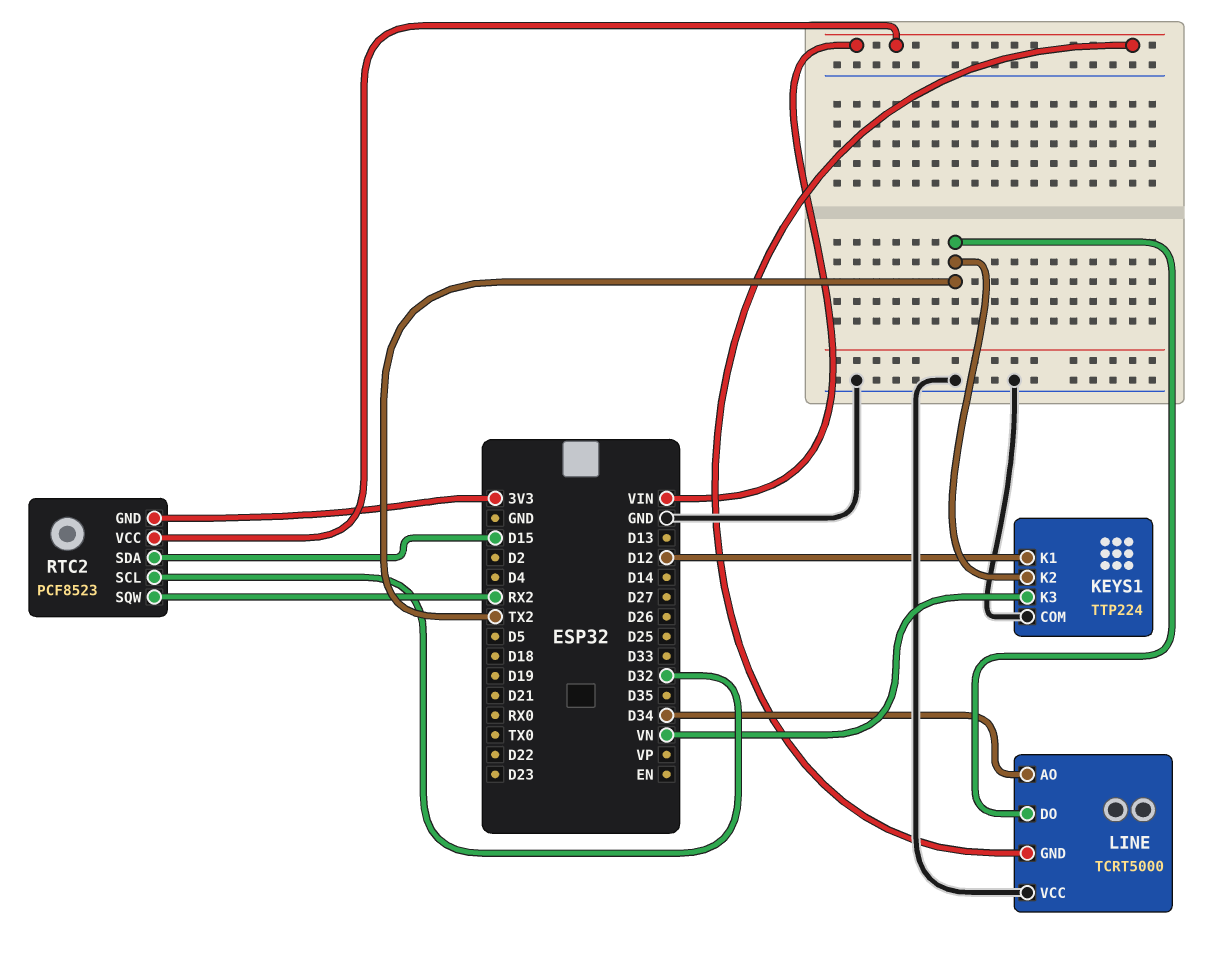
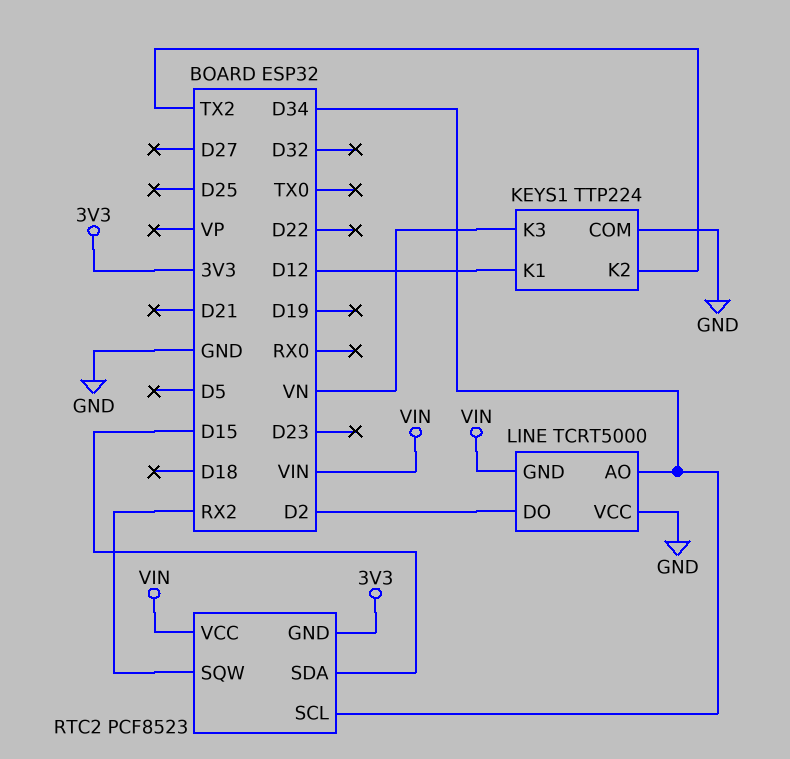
LINE pin DO: TX2 -> D2
RTC2 pin SCL: D32 -> D34

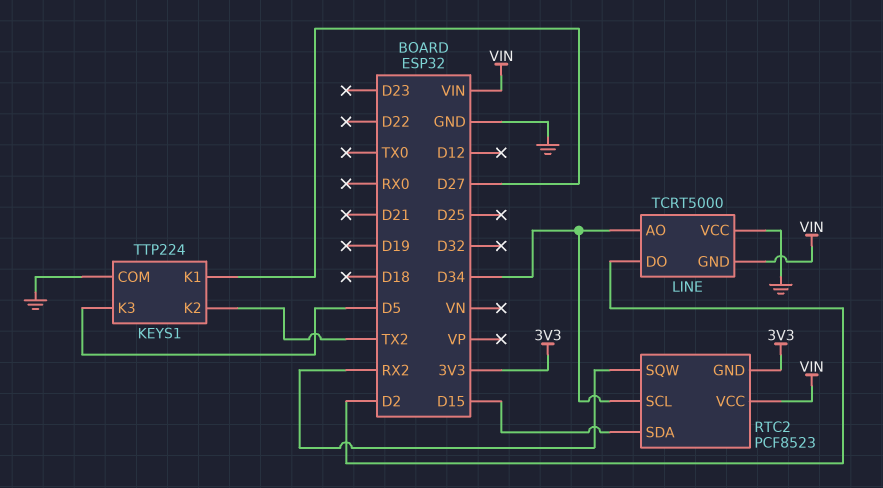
KEYS1 pin K1: D12 -> D27
KEYS1 pin K3: VN -> D5

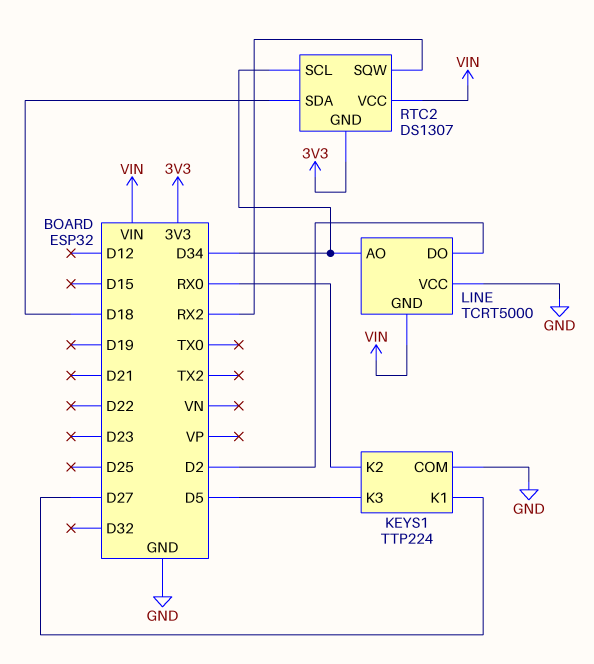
KEYS1 pin K2: TX2 -> RX0
RTC2: PCF8523 -> DS1307
RTC2 pin SDA: D15 -> D18

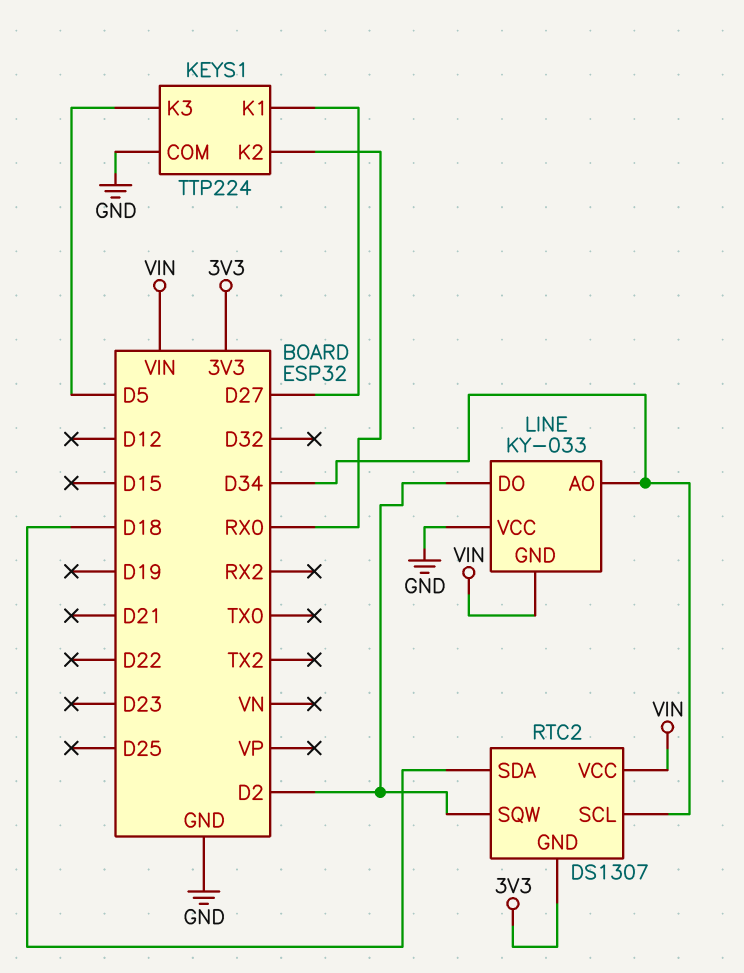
LINE: TCRT5000 -> KY-033
RTC2 pin SQW: RX2 -> D2

